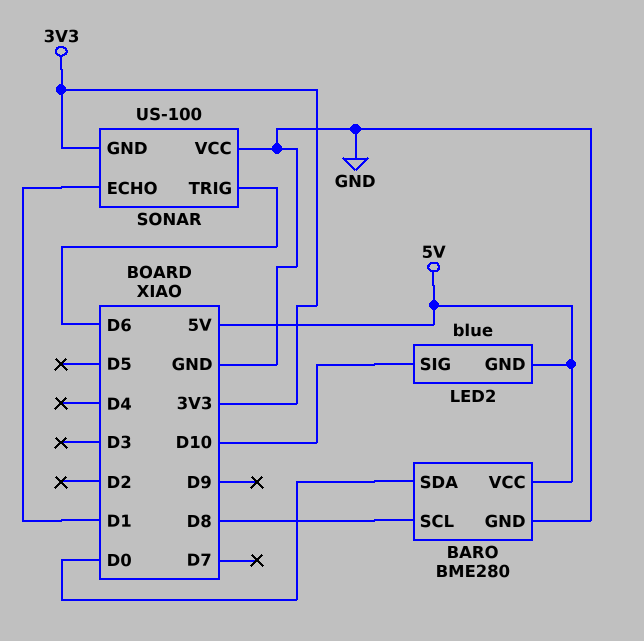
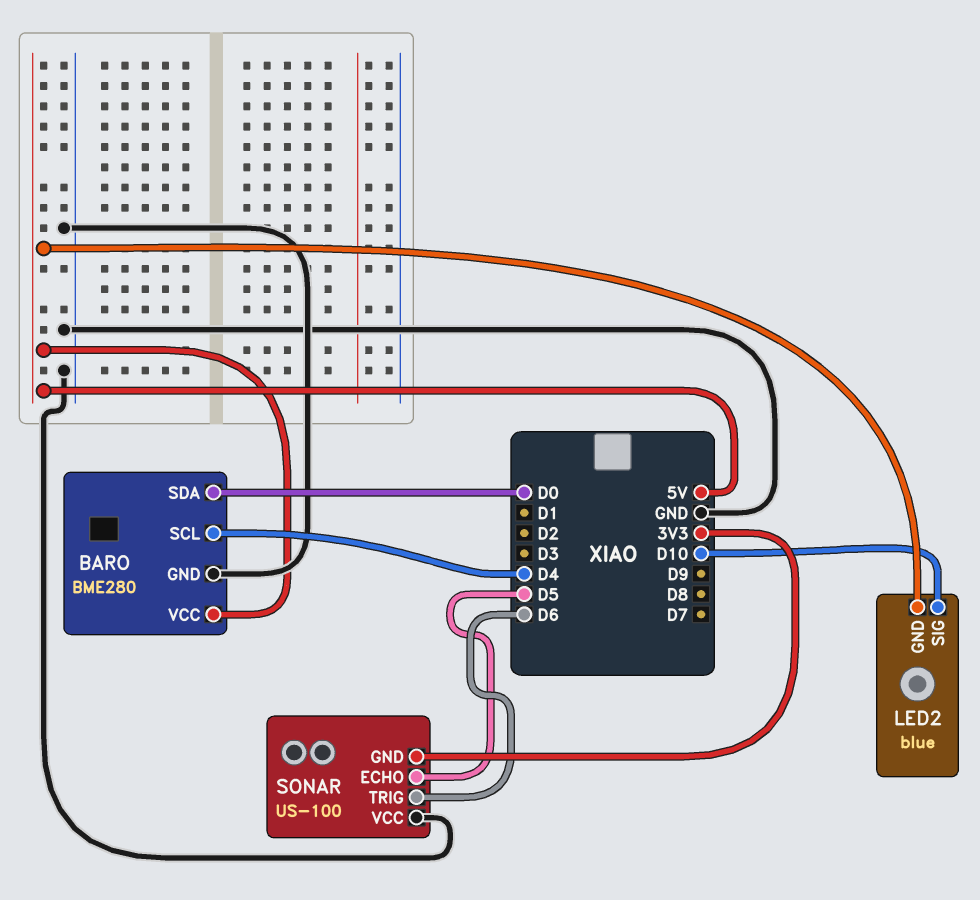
BARO pin SCL: D8 -> D4
SONAR pin ECHO: D1 -> D5

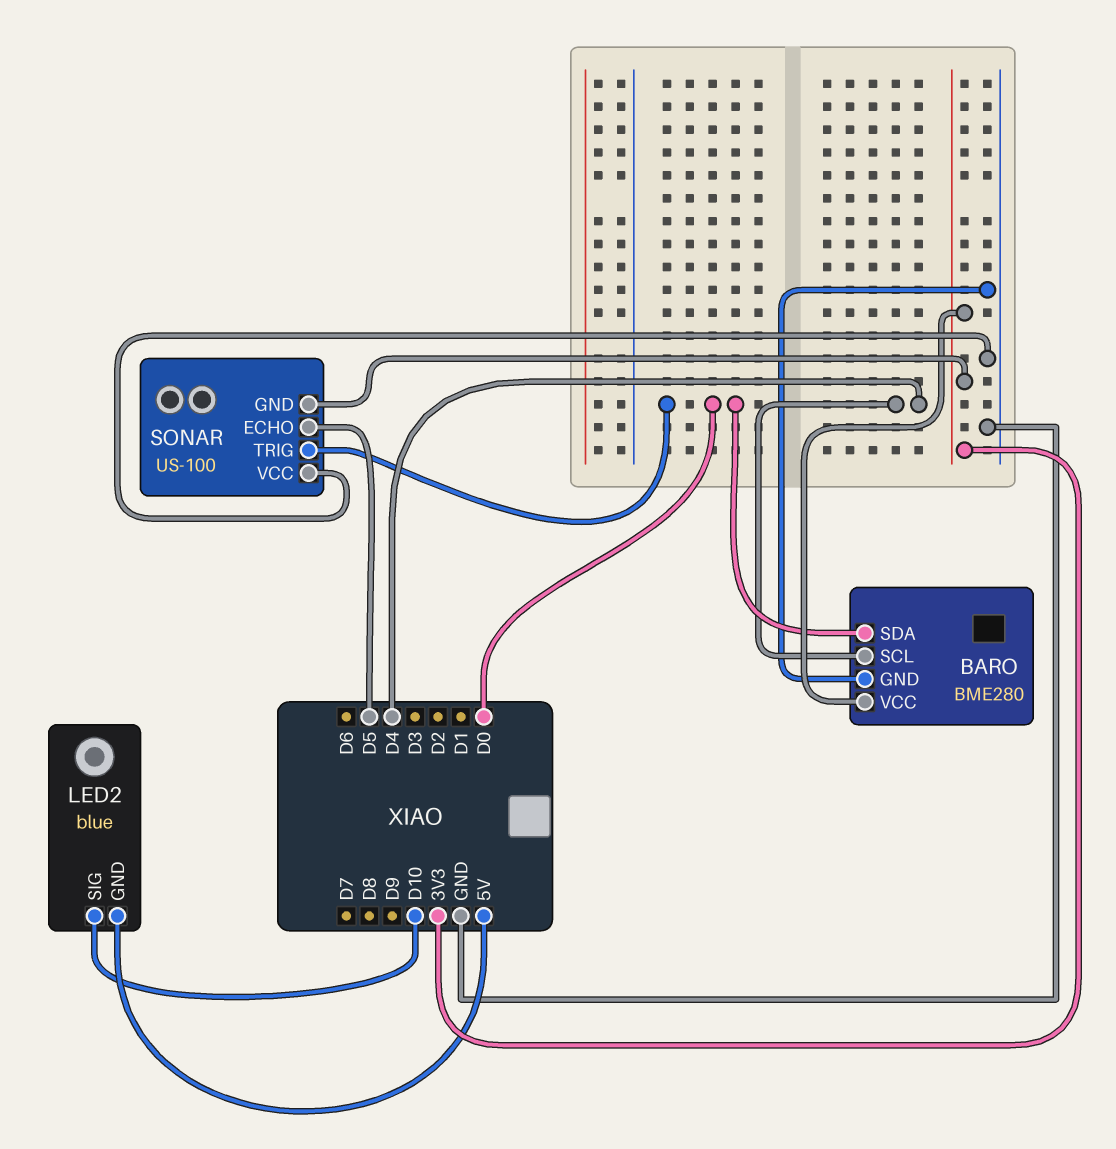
BARO pin VCC: 5V -> 3V3
SONAR pin TRIG: D6 -> D0

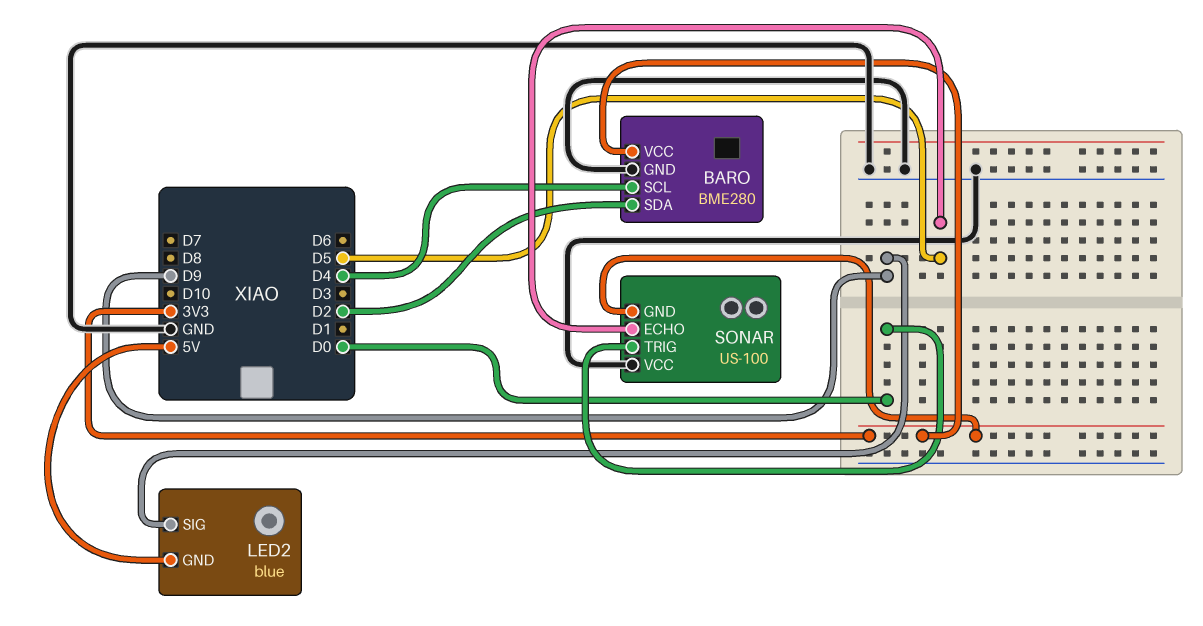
BARO pin SDA: D0 -> D2
LED2 pin SIG: D10 -> D9

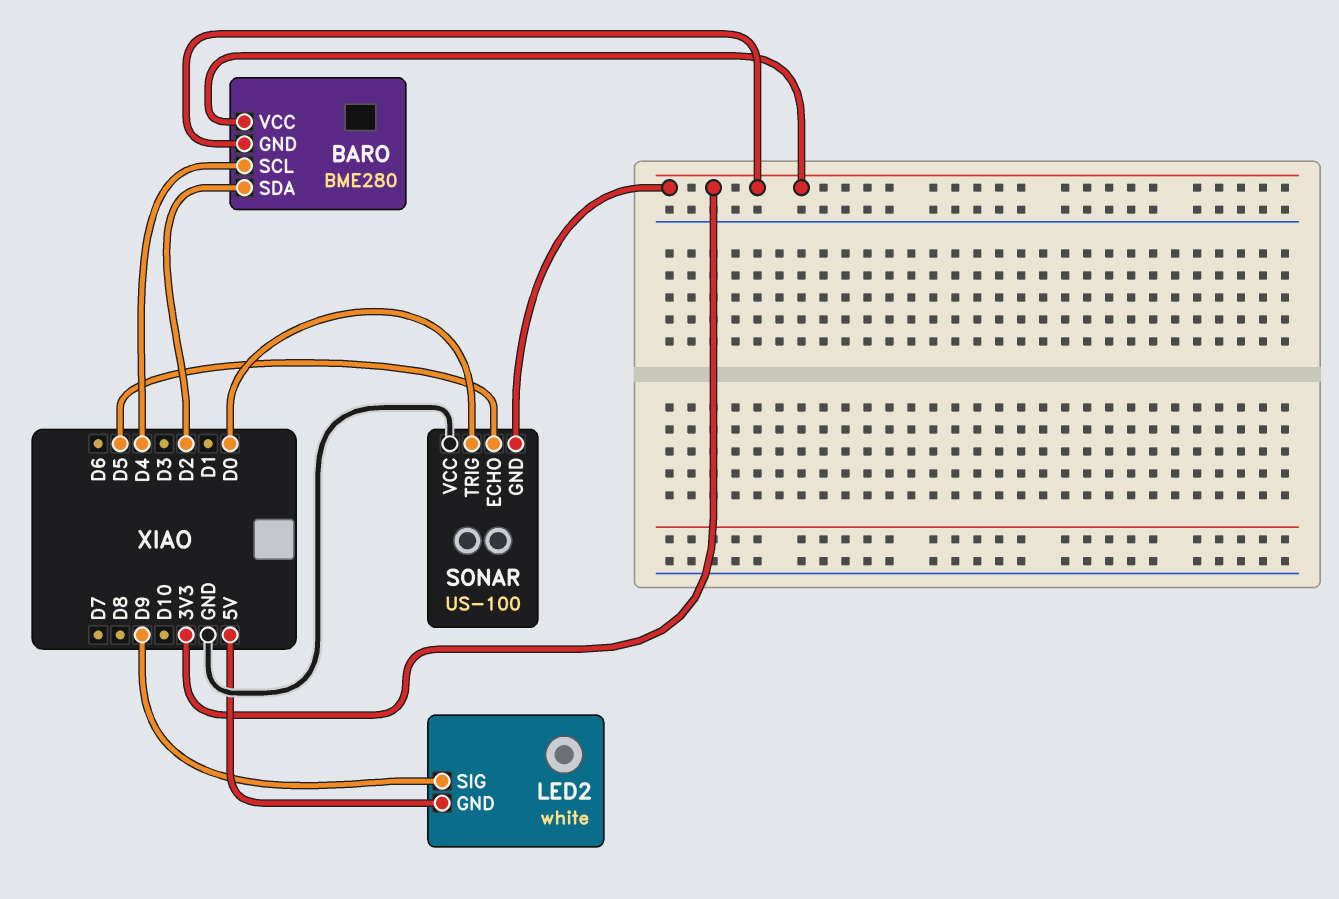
BARO pin GND: GND -> 3V3
LED2: blue -> white

